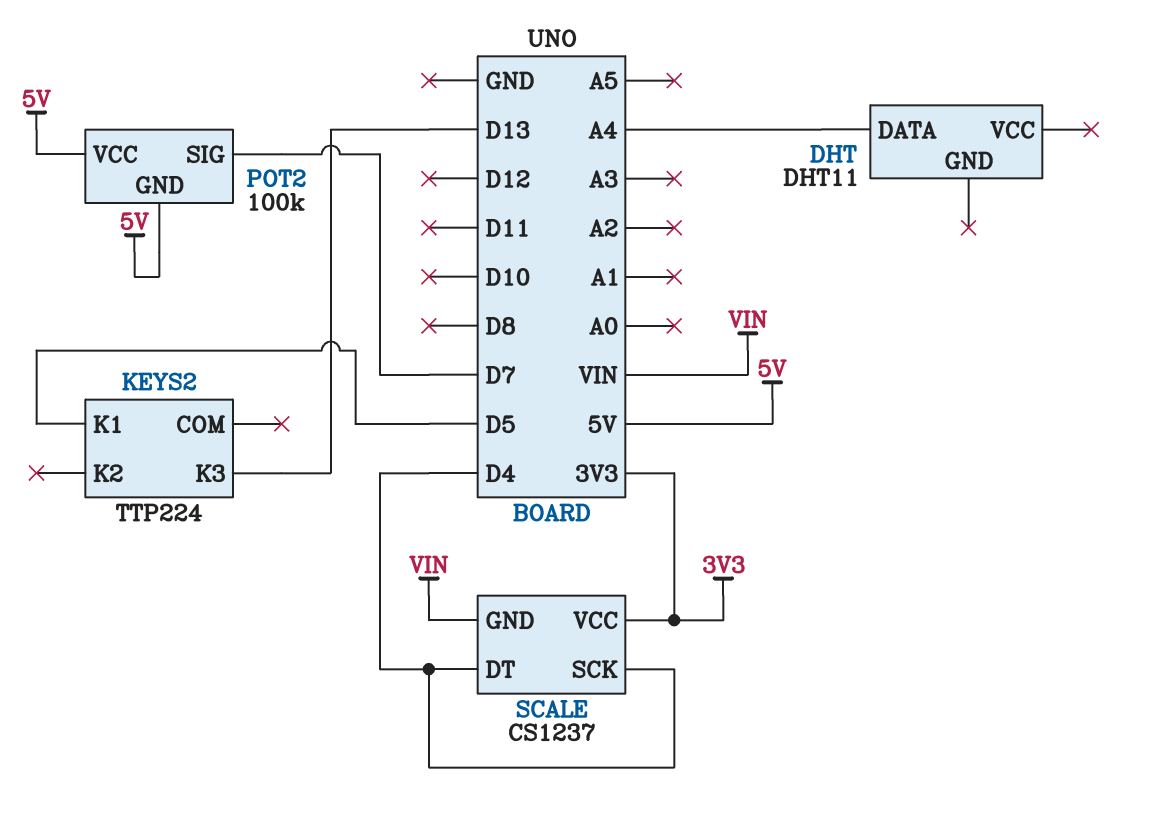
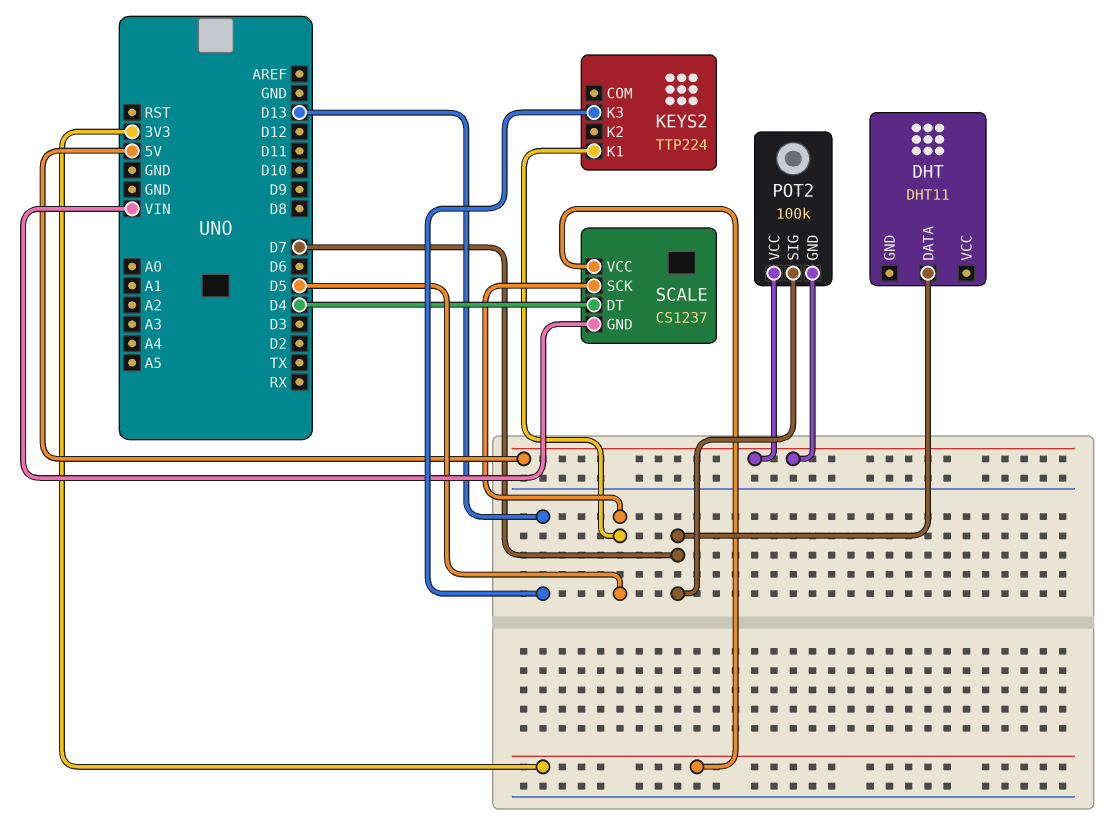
DHT pin DATA: A4 -> D7
SCALE pin SCK: D4 -> D5

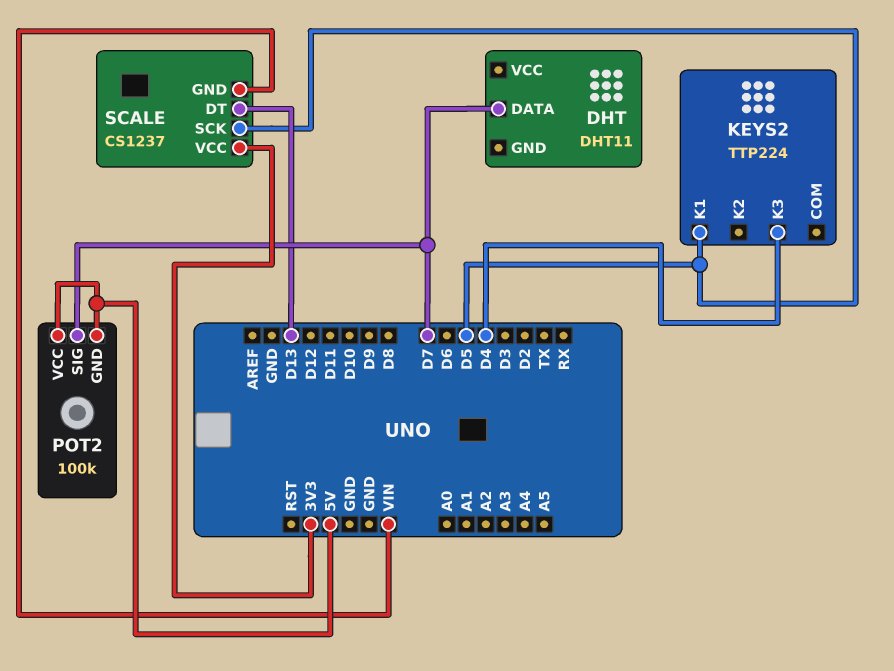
KEYS2 pin K3: D13 -> D4
SCALE pin DT: D4 -> D13

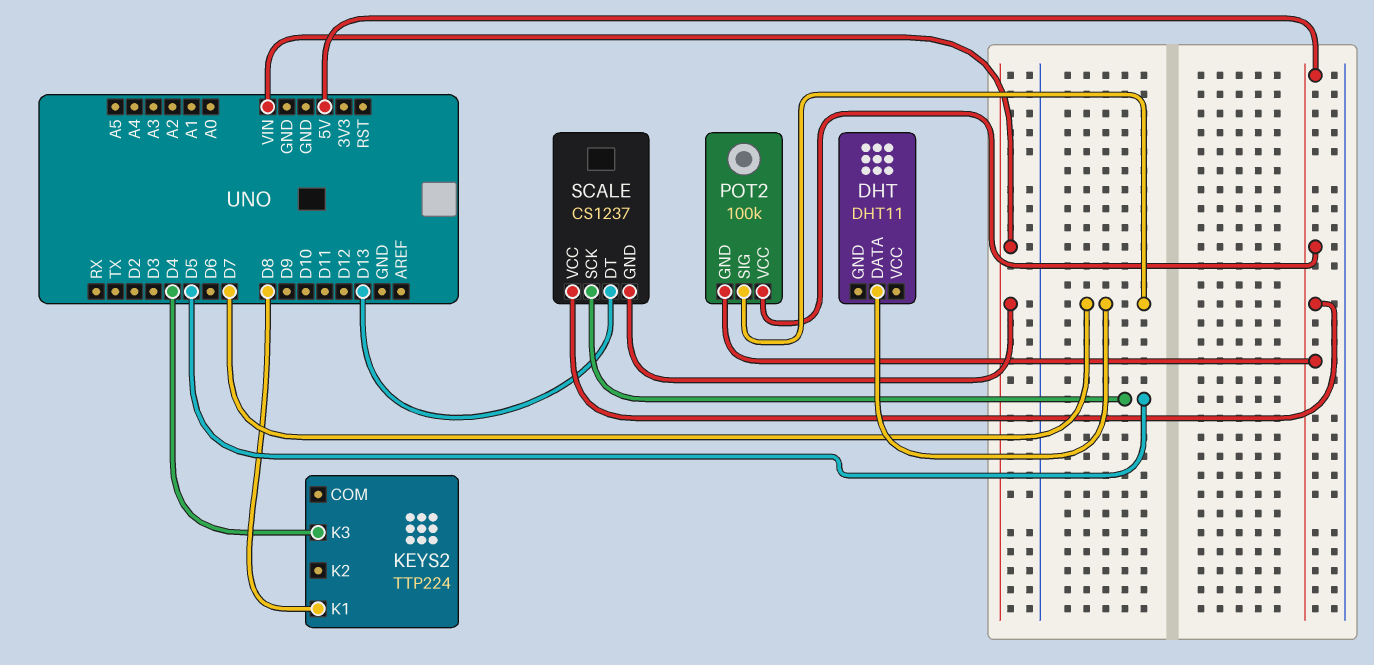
KEYS2 pin K1: D5 -> D8
SCALE pin VCC: 3V3 -> 5V

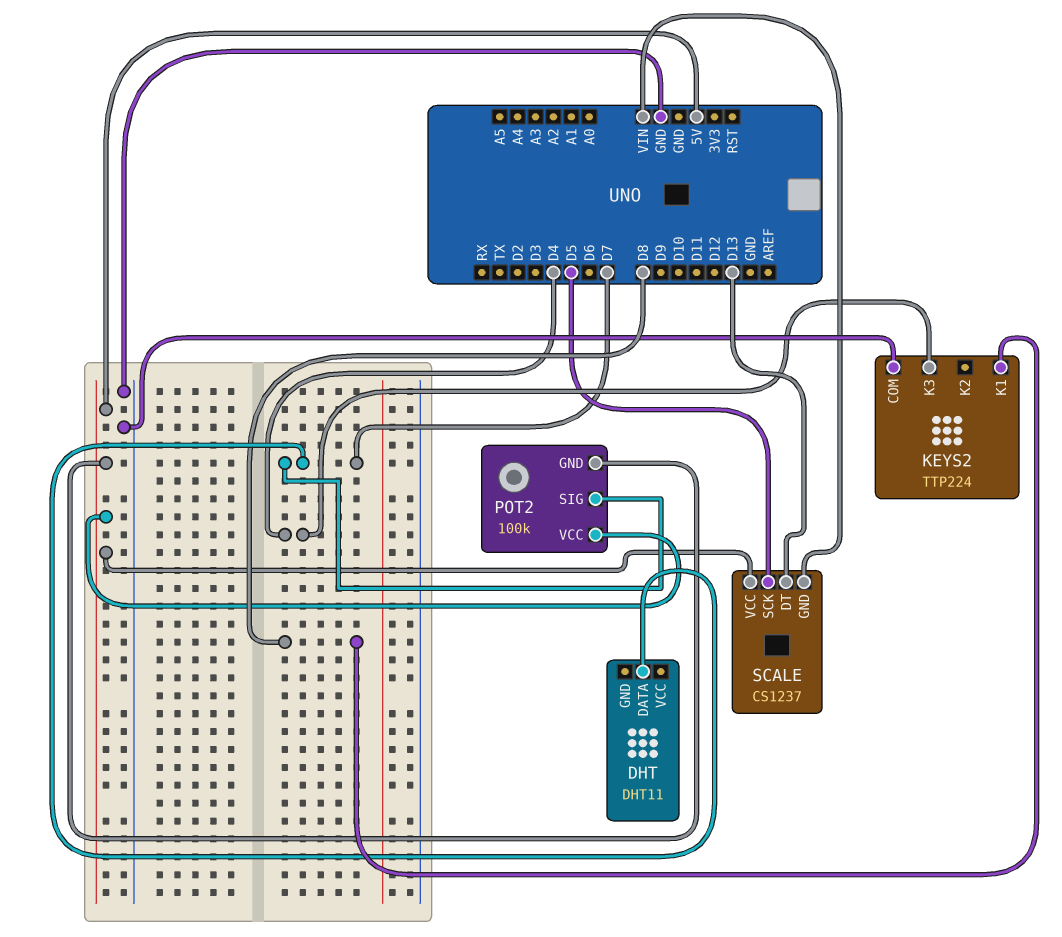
KEYS2 pin COM: none -> GND

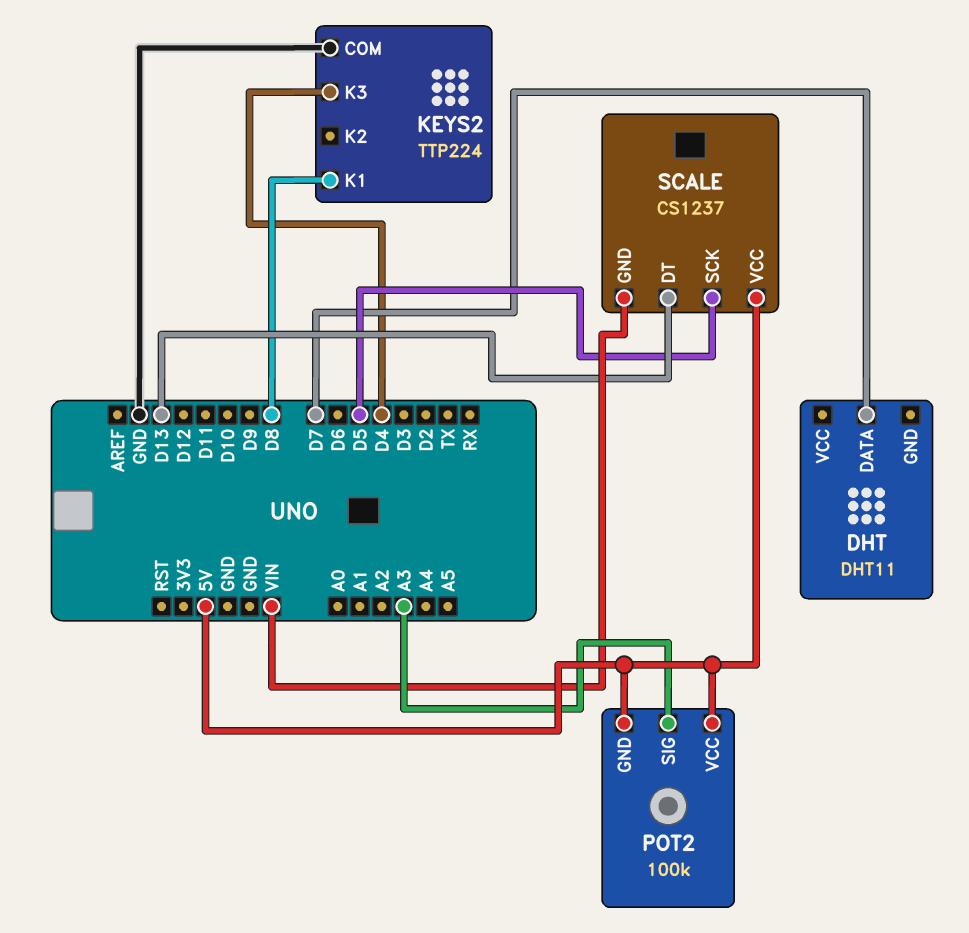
POT2 pin SIG: D7 -> A3

